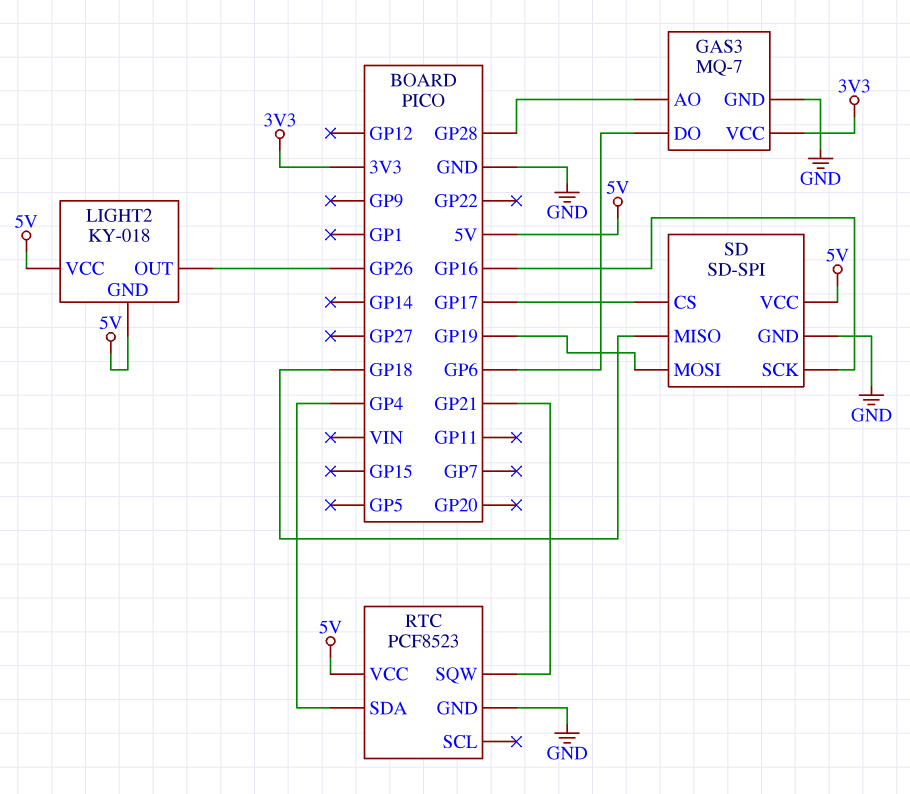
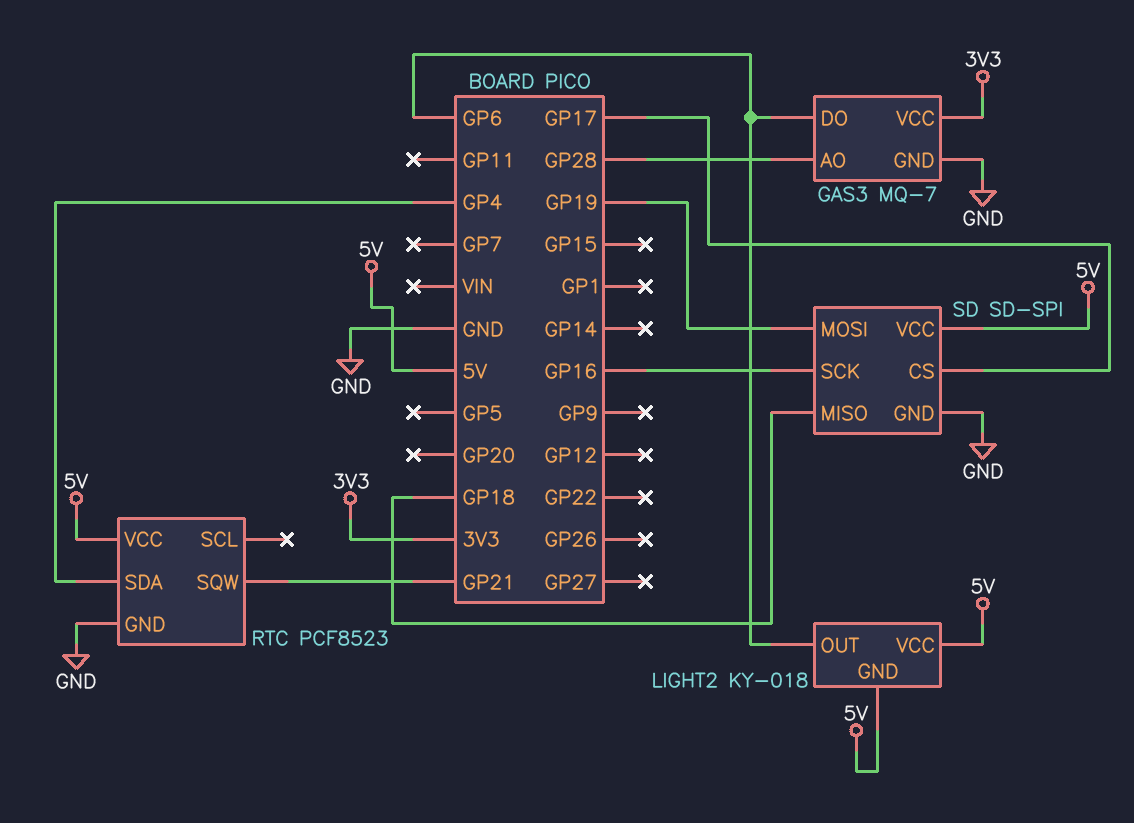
LIGHT2 pin OUT: GP26 -> GP6

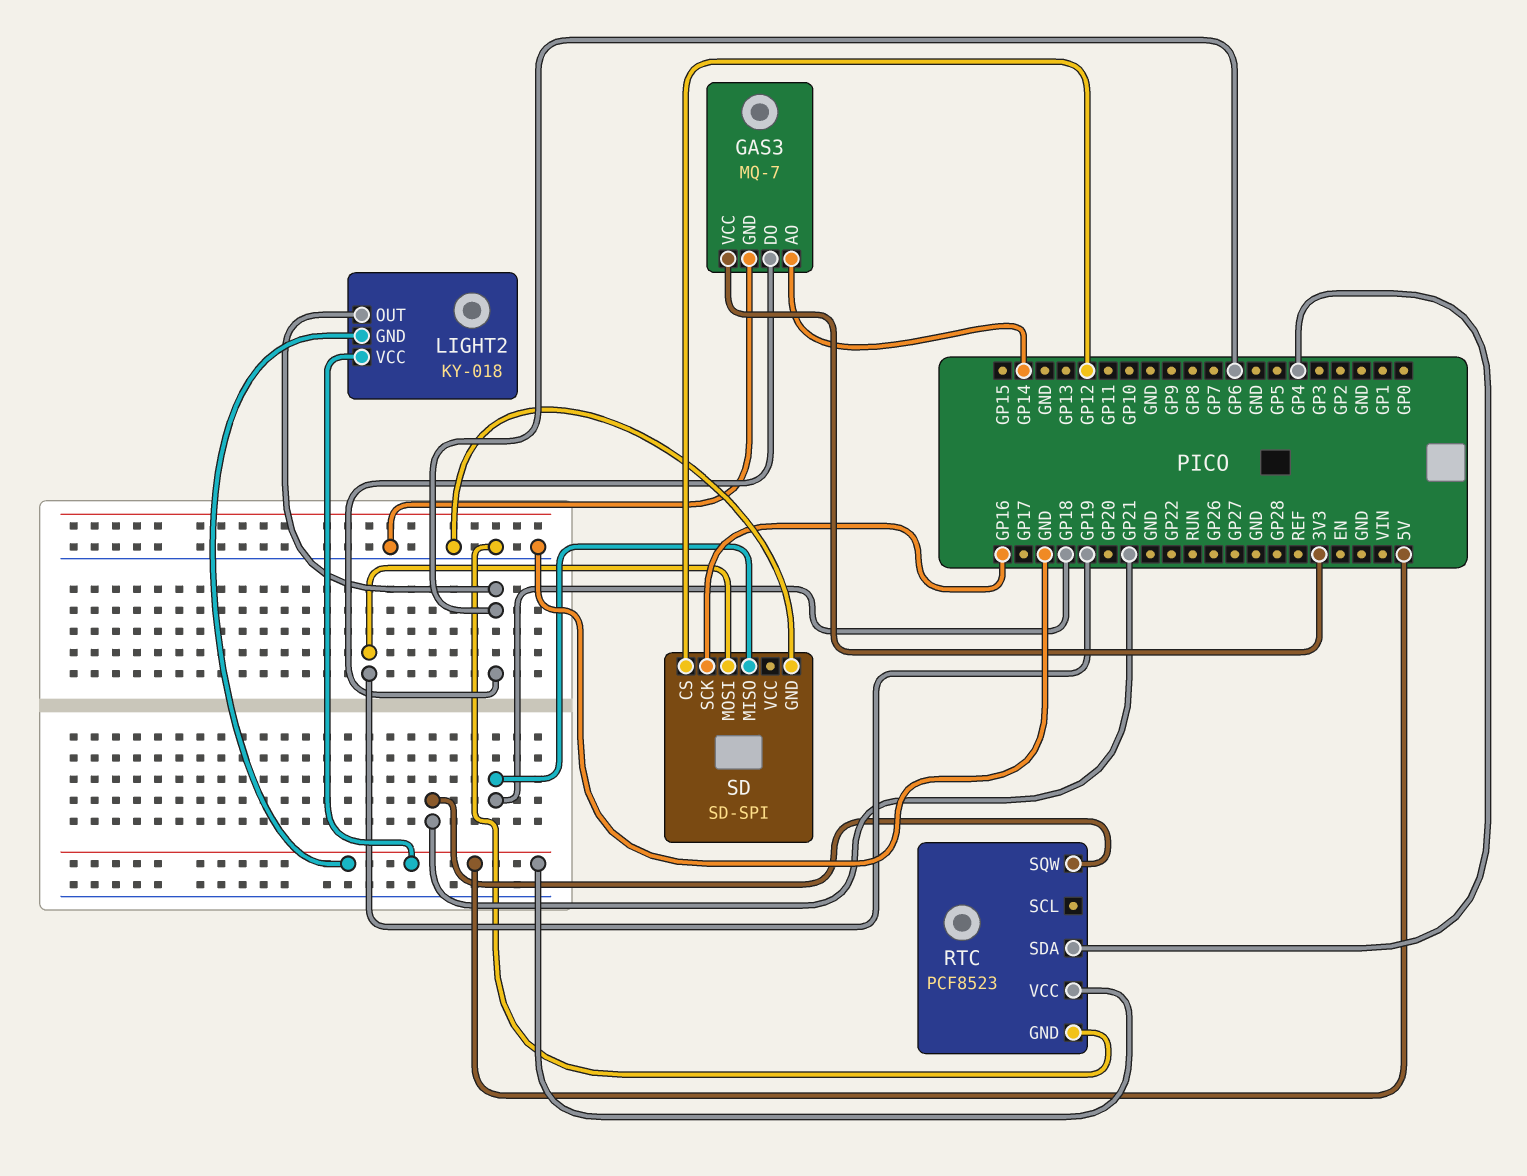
GAS3 pin AO: GP28 -> GP14
SD pin CS: GP17 -> GP12
SD pin VCC: 5V -> none

